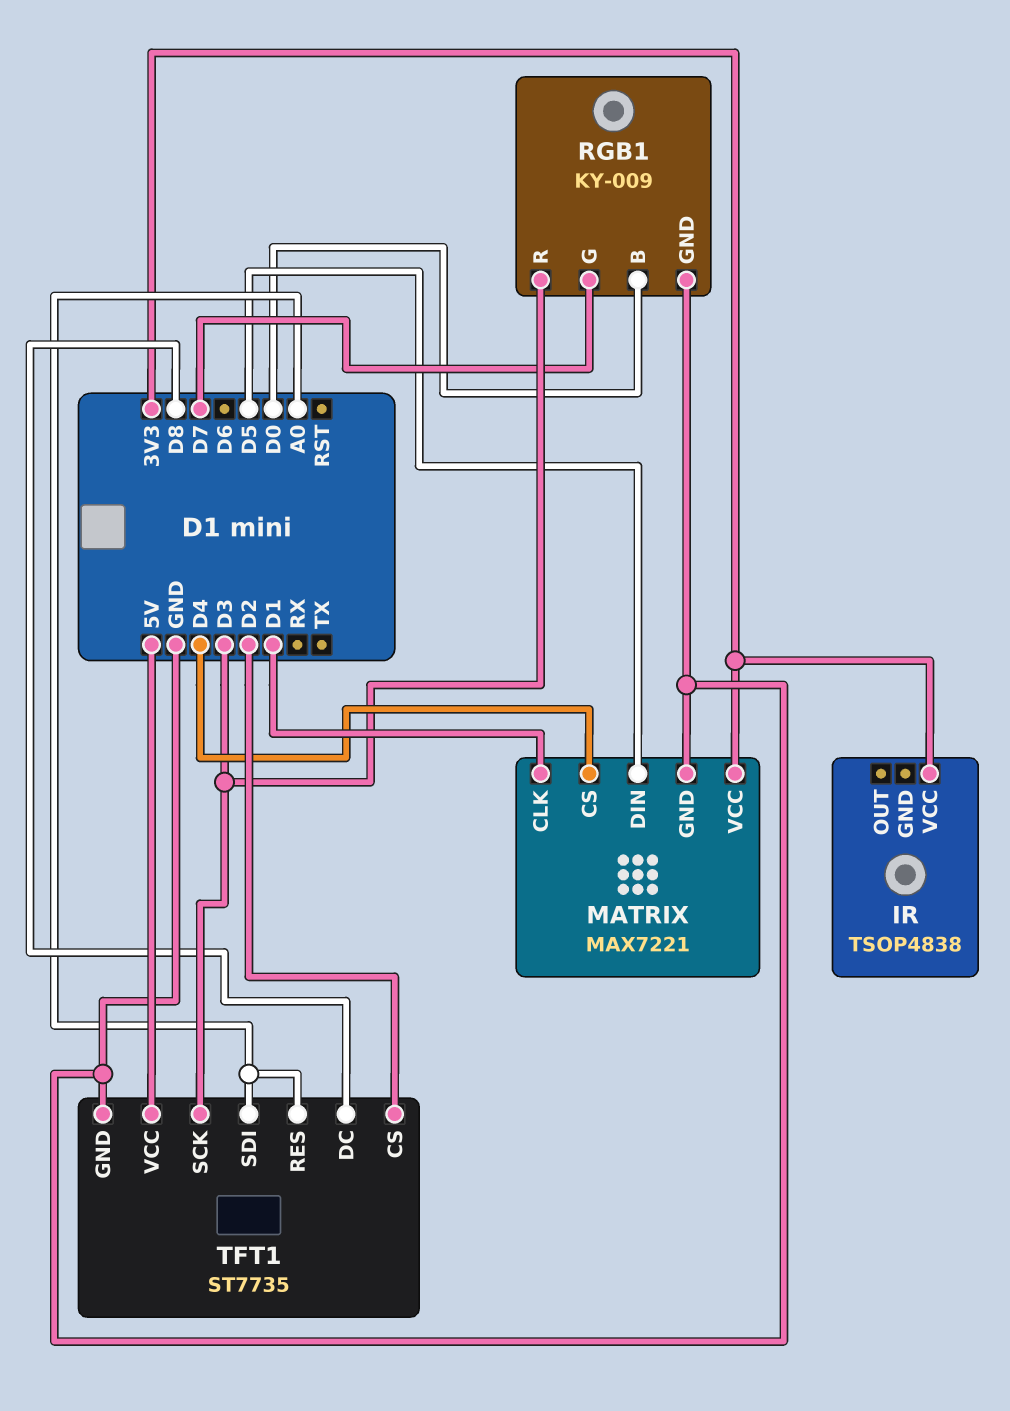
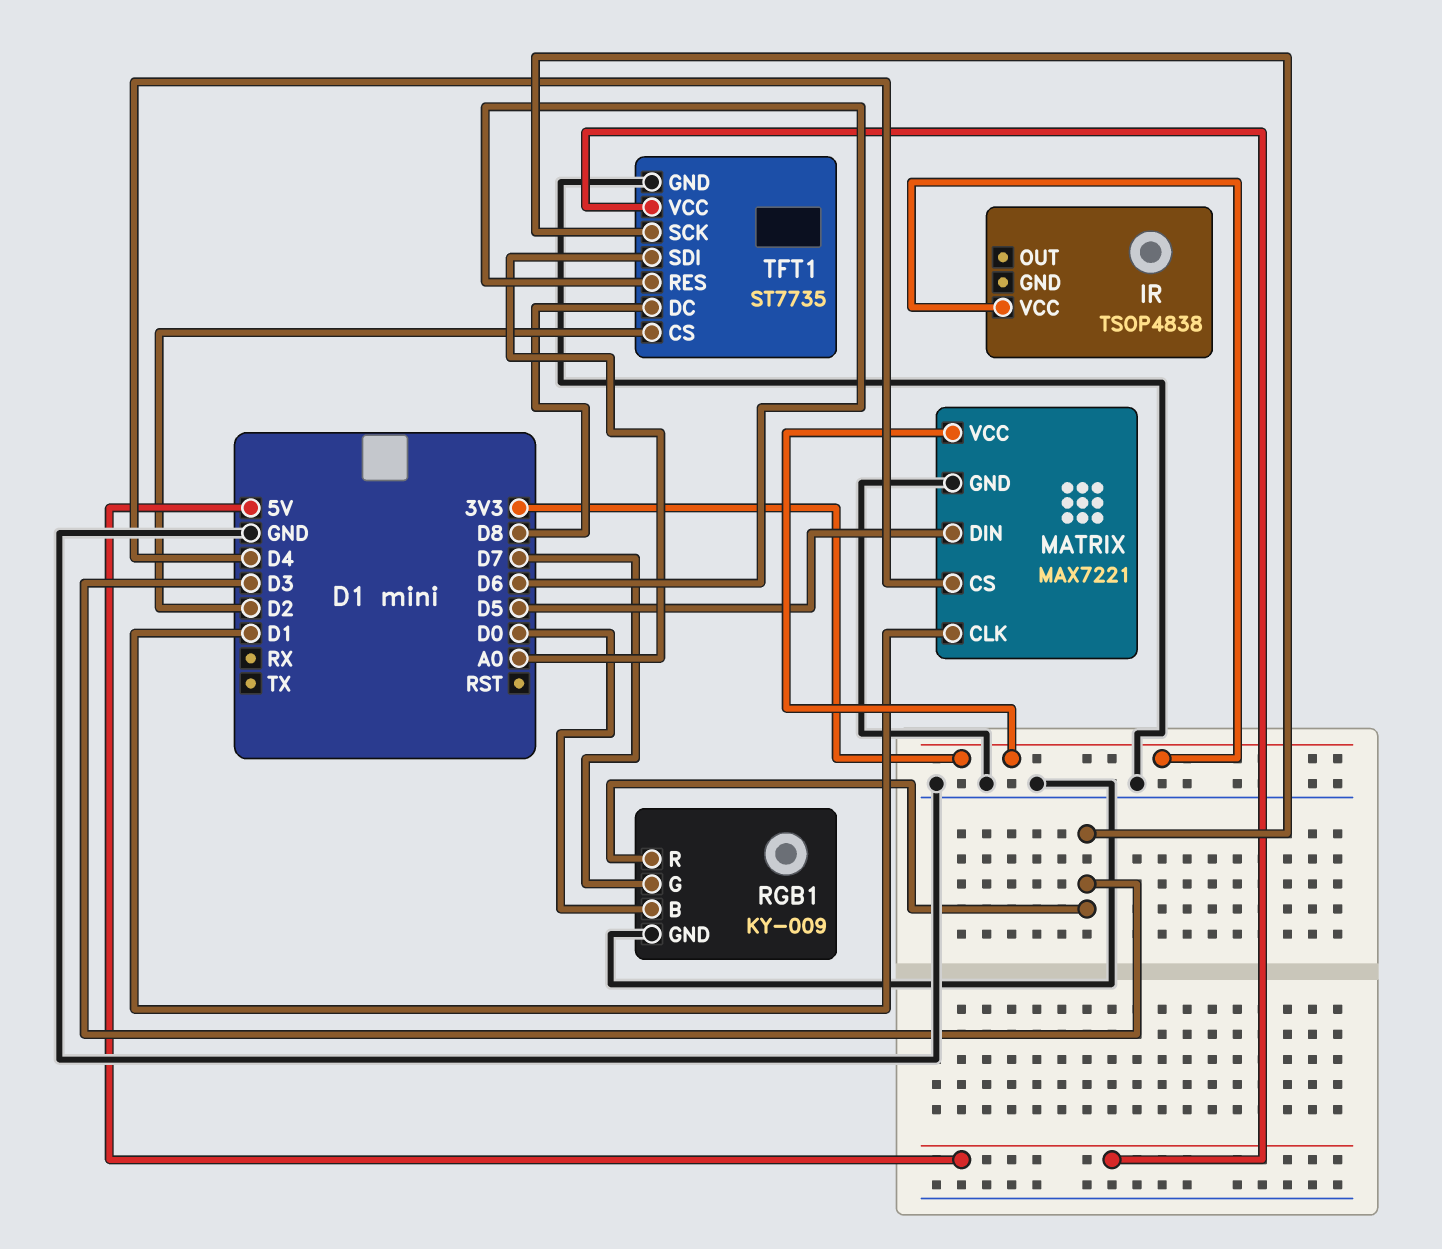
TFT1 pin RES: A0 -> D6

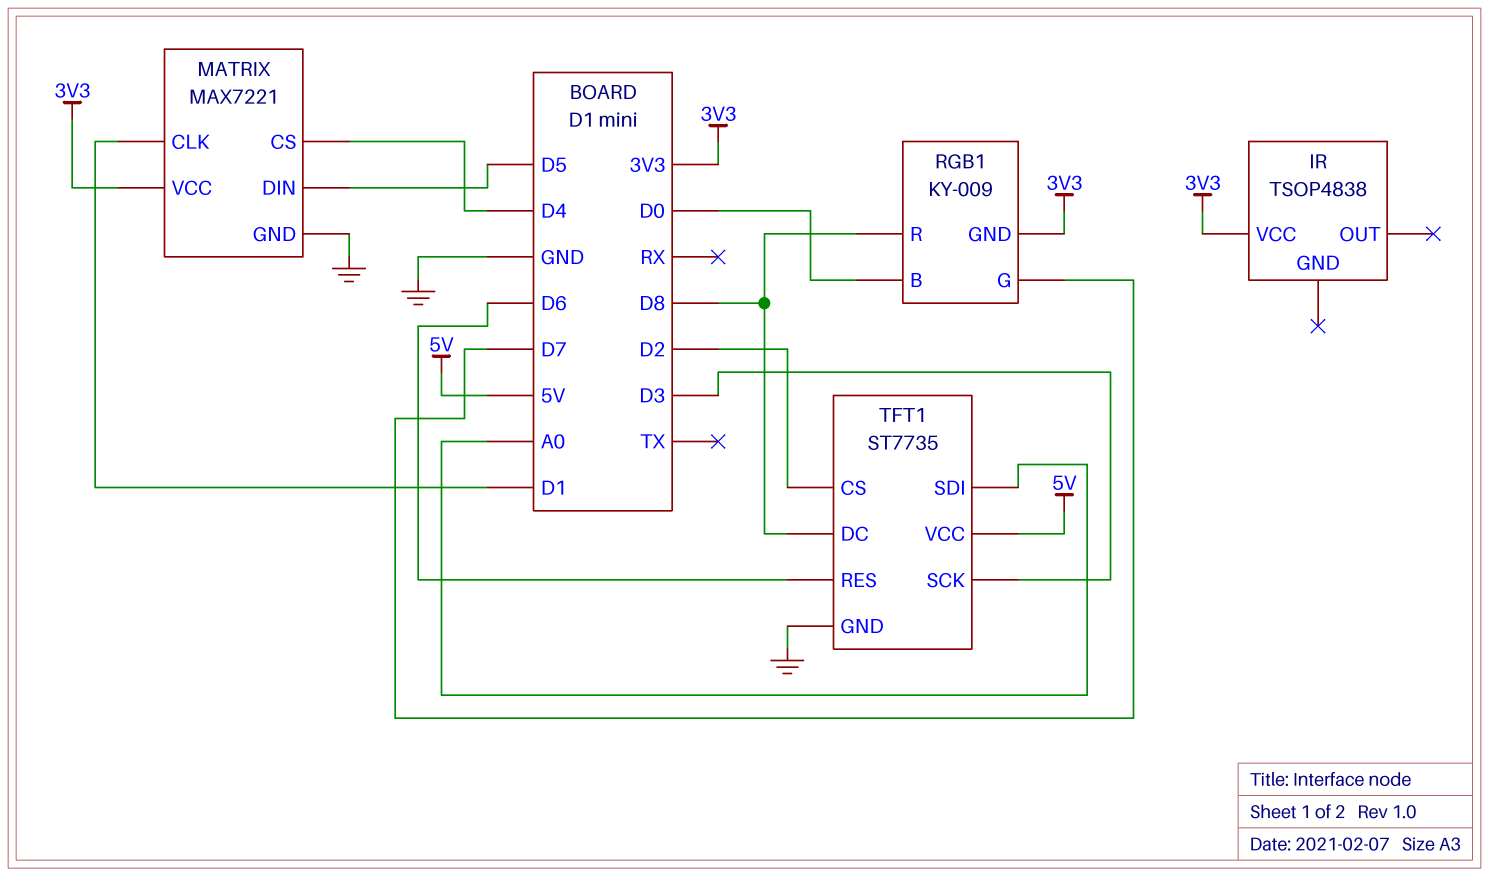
RGB1 pin GND: GND -> 3V3
RGB1 pin R: D3 -> D8

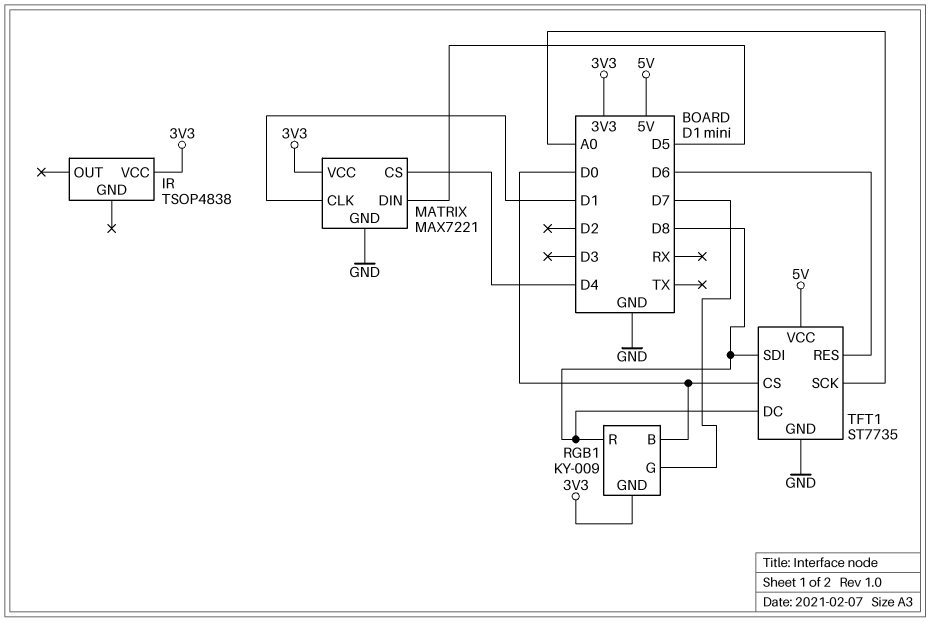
TFT1 pin CS: D2 -> D0
TFT1 pin SCK: D3 -> A0
TFT1 pin SDI: A0 -> D8

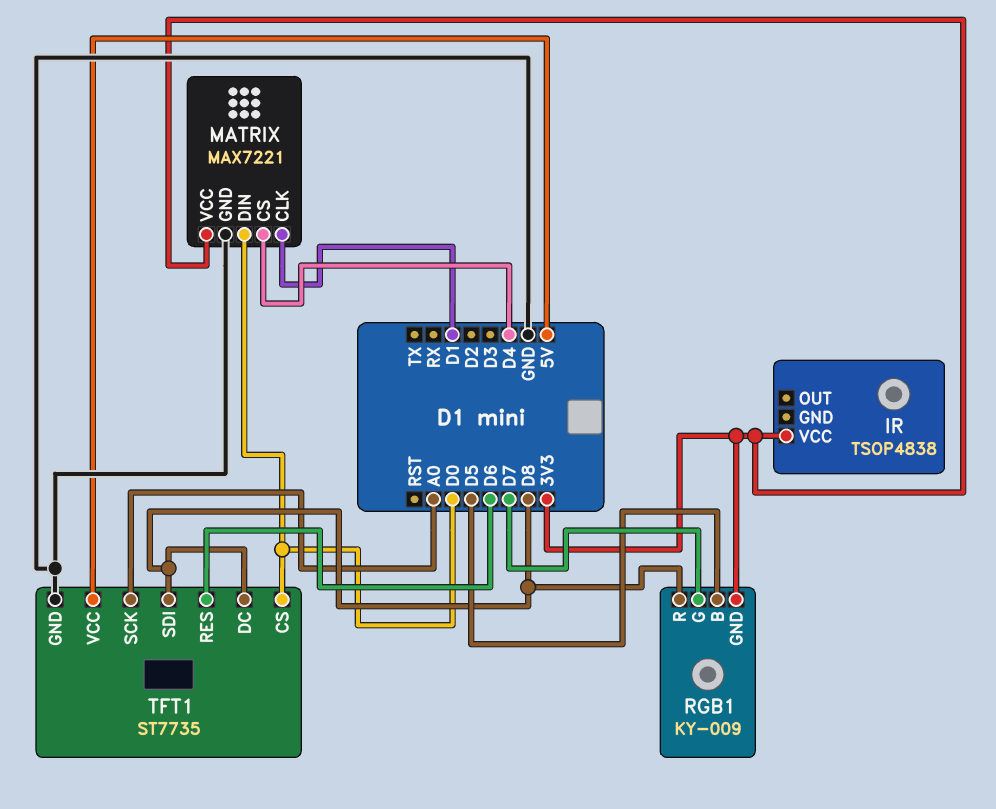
MATRIX pin DIN: D5 -> D0
RGB1 pin B: D0 -> D5

